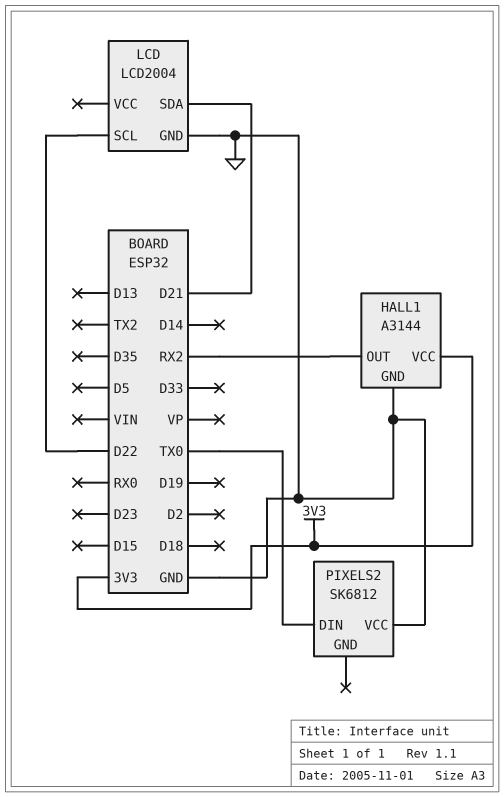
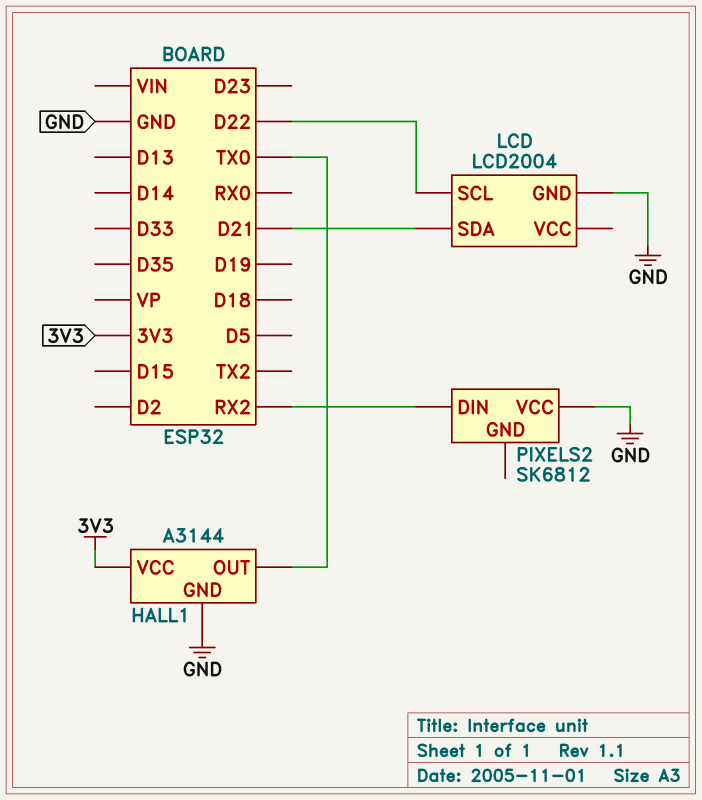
HALL1 pin OUT: RX2 -> TX0
PIXELS2 pin DIN: TX0 -> RX2

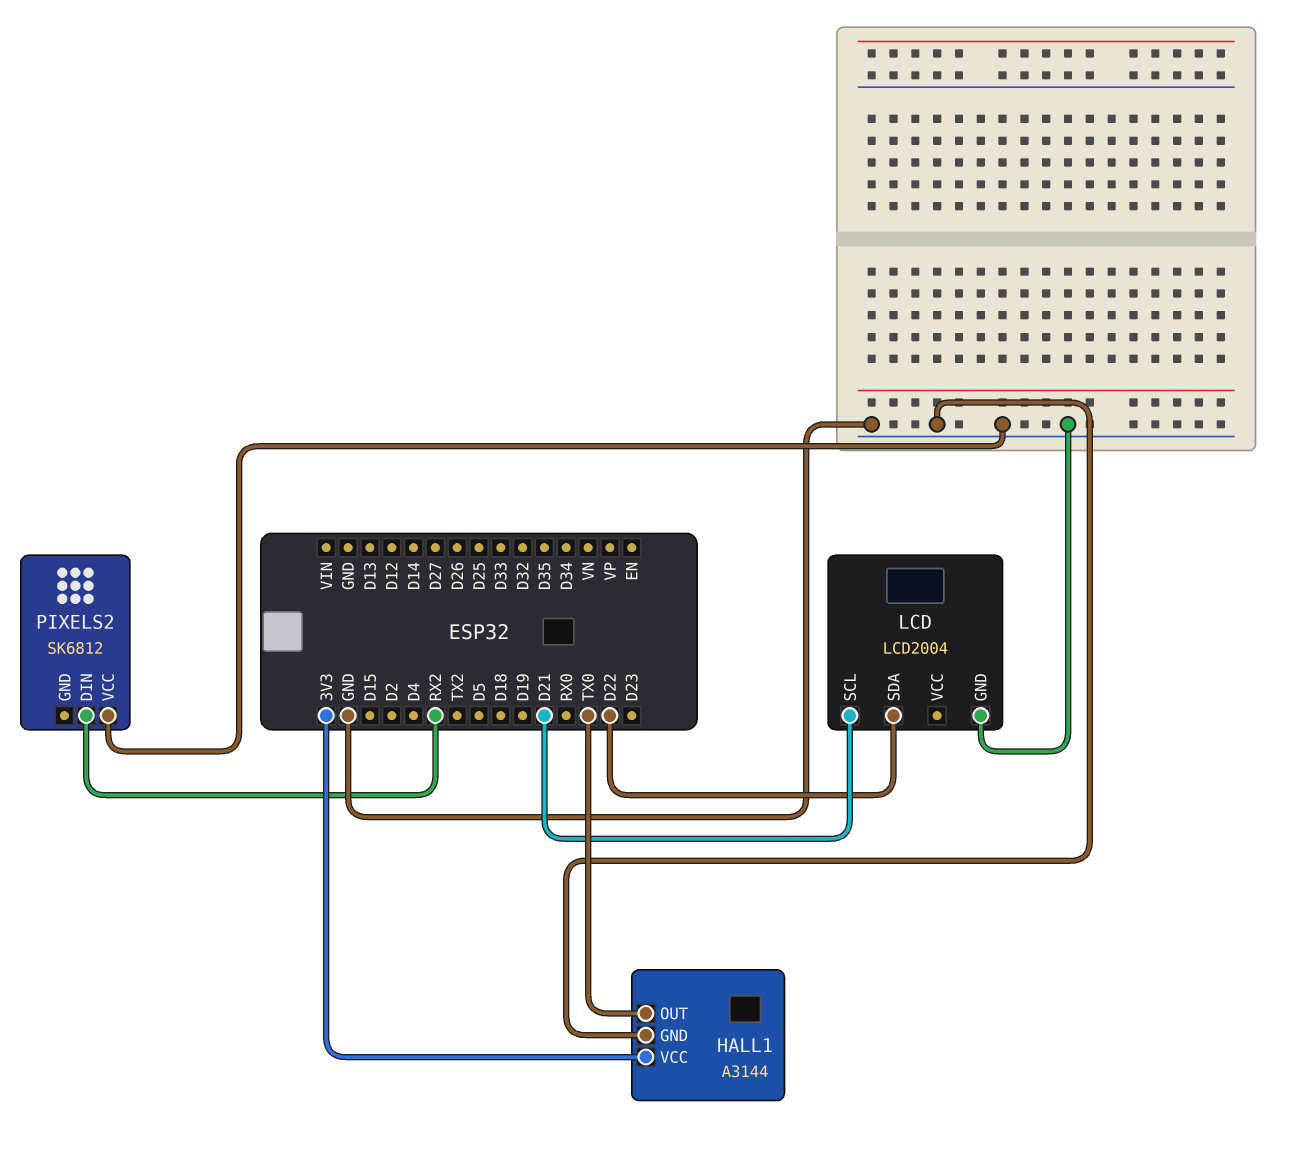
LCD pin SCL: D22 -> D21
LCD pin SDA: D21 -> D22

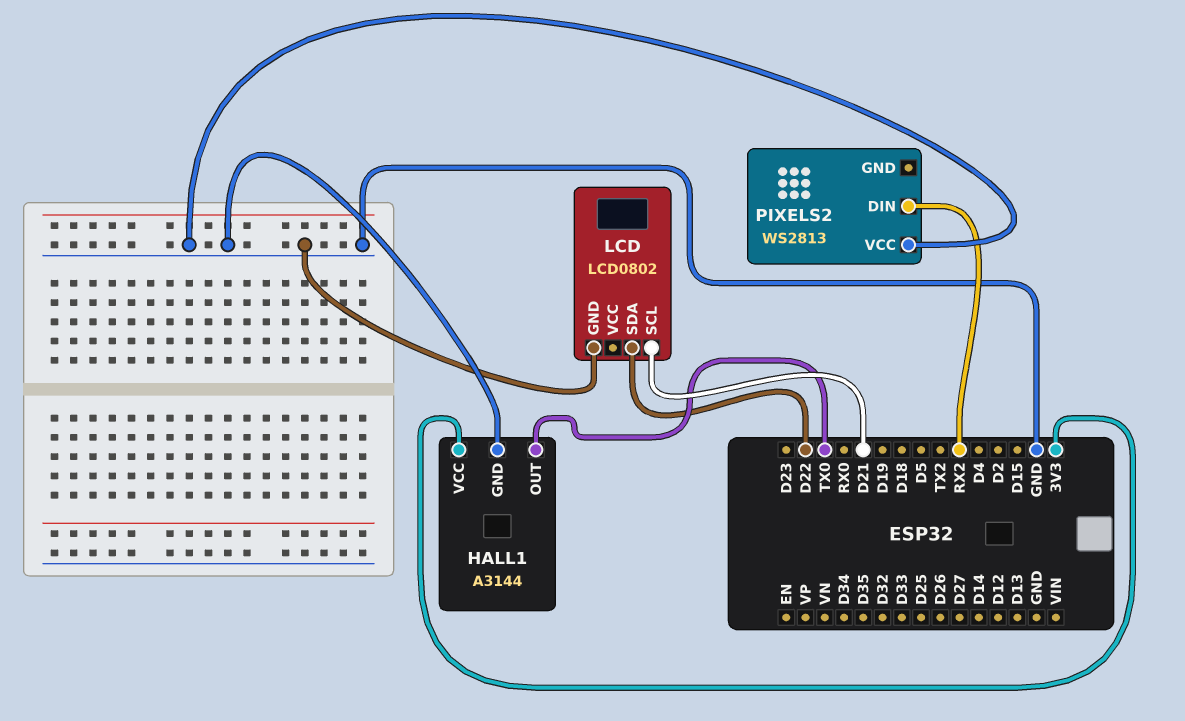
LCD: LCD2004 -> LCD0802
PIXELS2: SK6812 -> WS2813

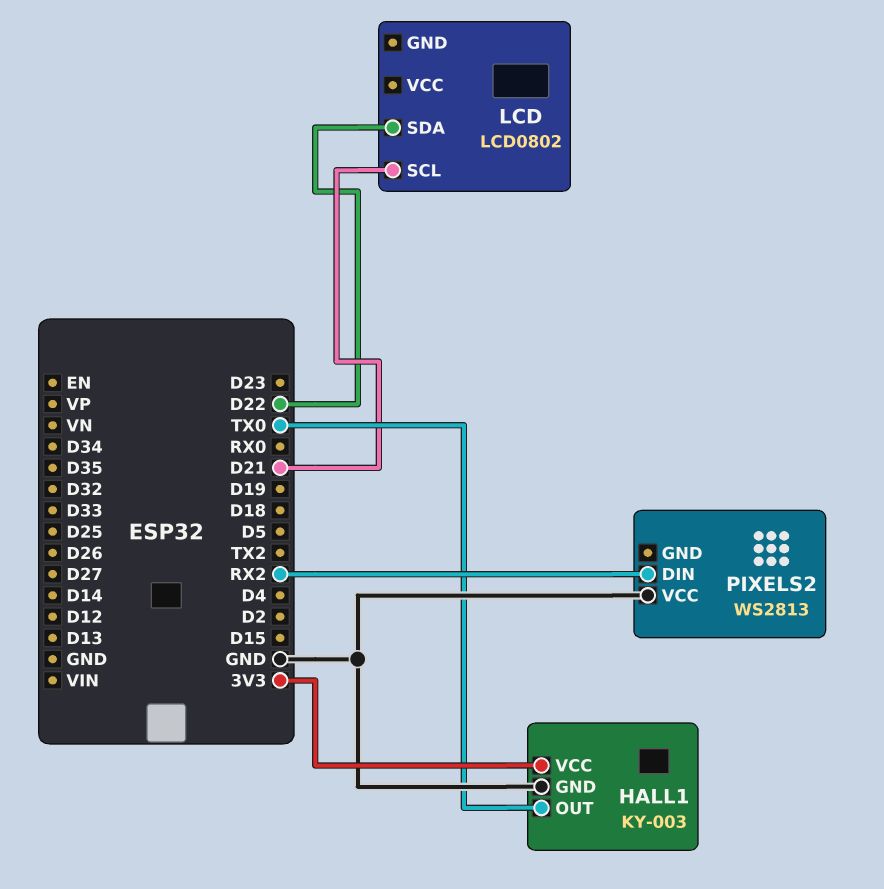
HALL1: A3144 -> KY-003
LCD pin GND: GND -> none

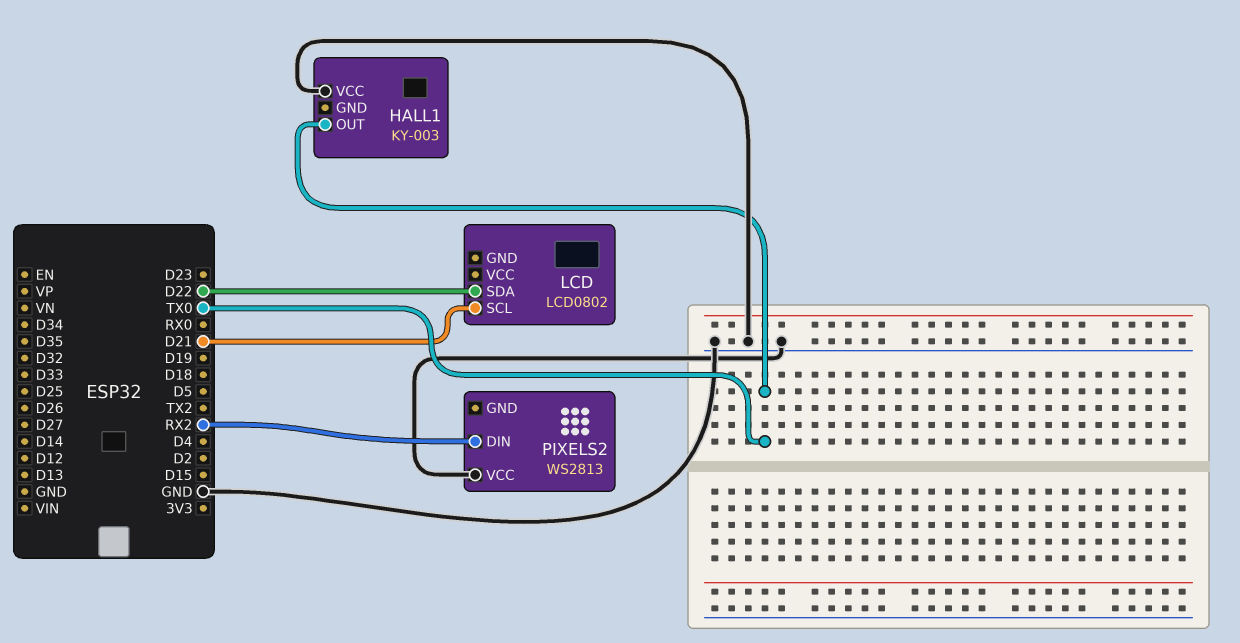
HALL1 pin GND: GND -> none
HALL1 pin VCC: 3V3 -> GND

